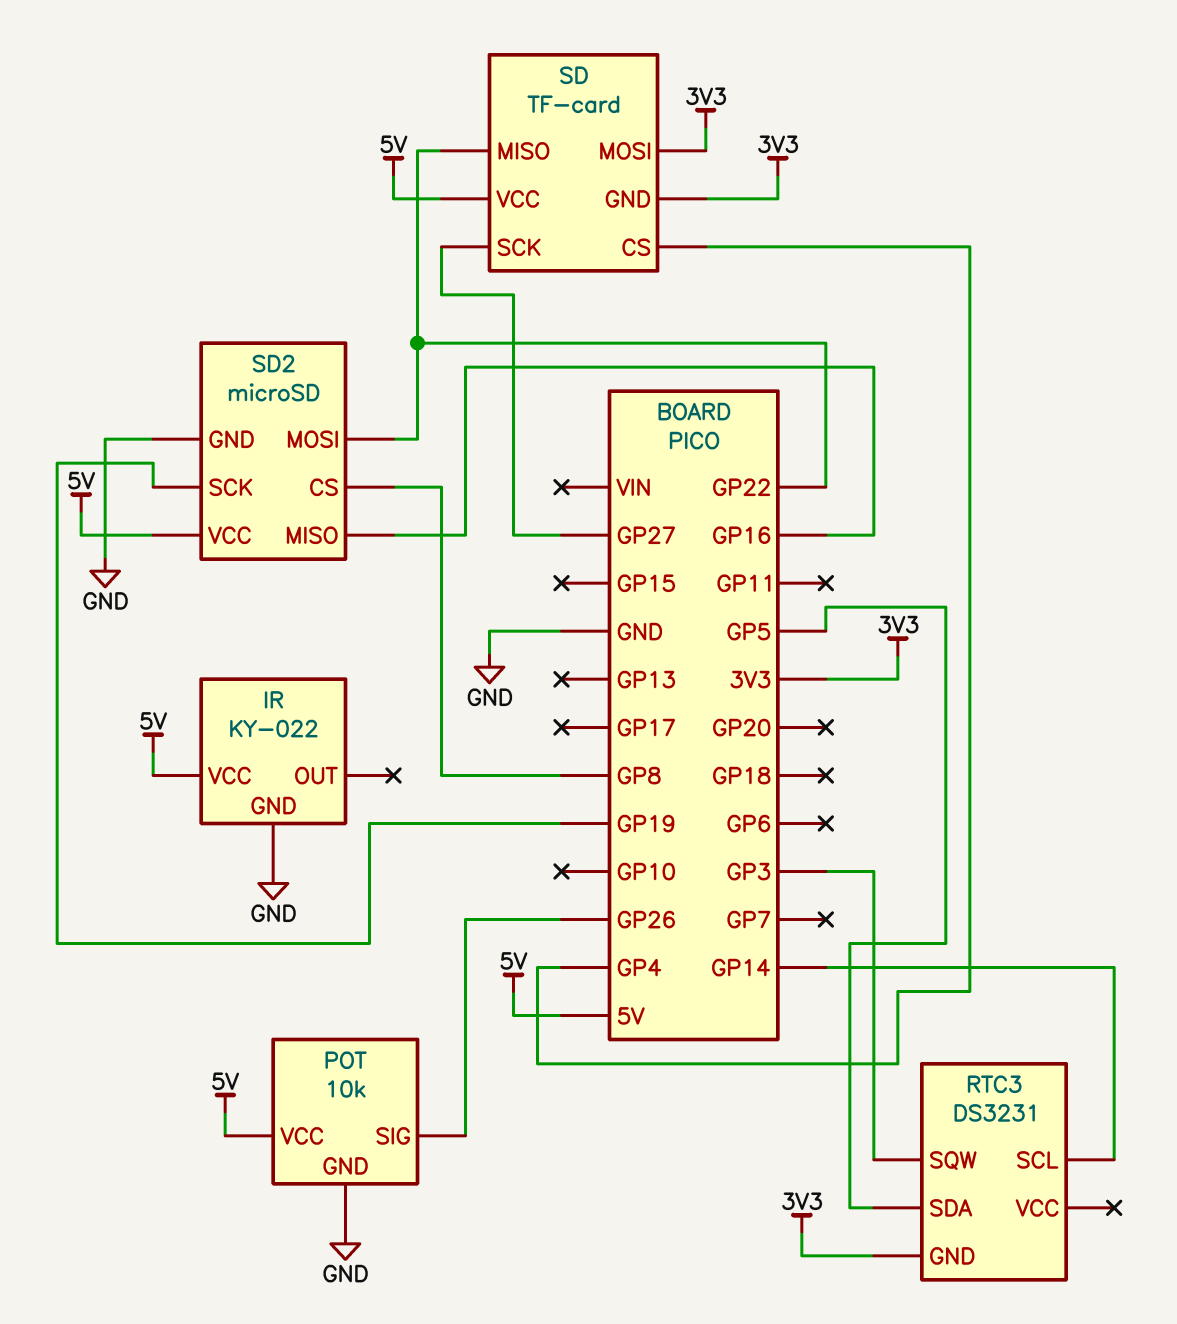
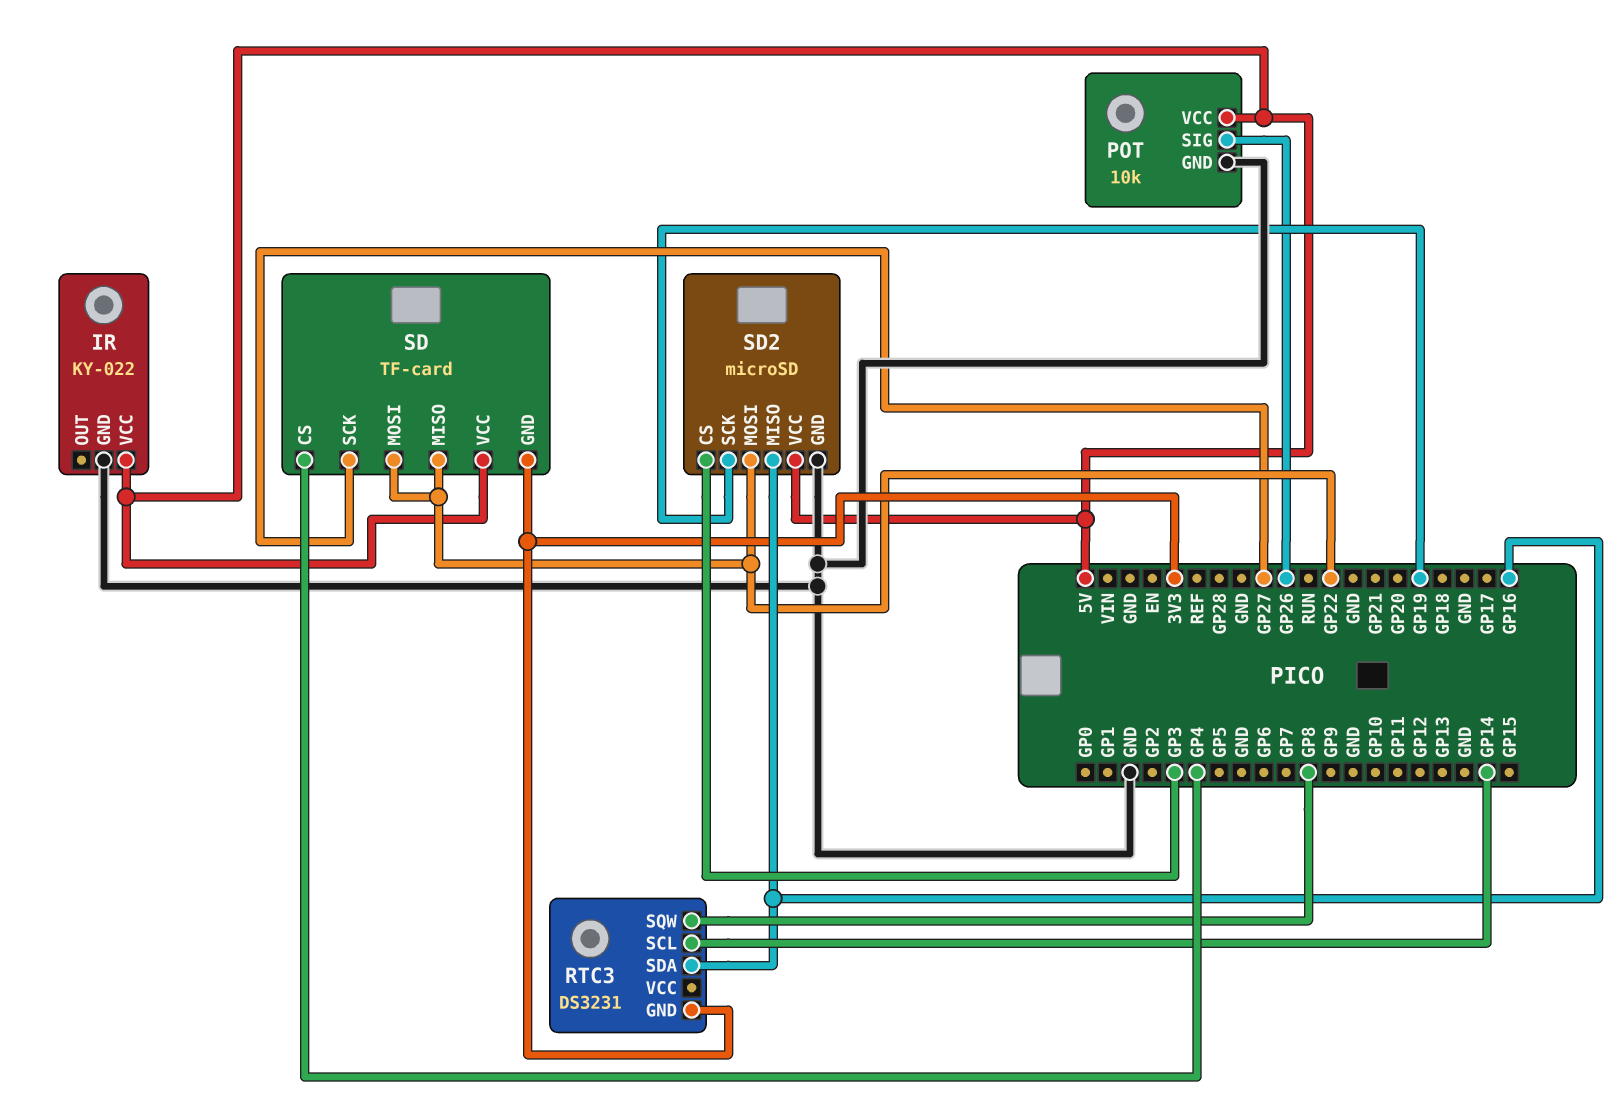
RTC3 pin SDA: GP5 -> GP16
RTC3 pin SQW: GP3 -> GP8
SD pin MOSI: 3V3 -> GP22
SD2 pin CS: GP8 -> GP3

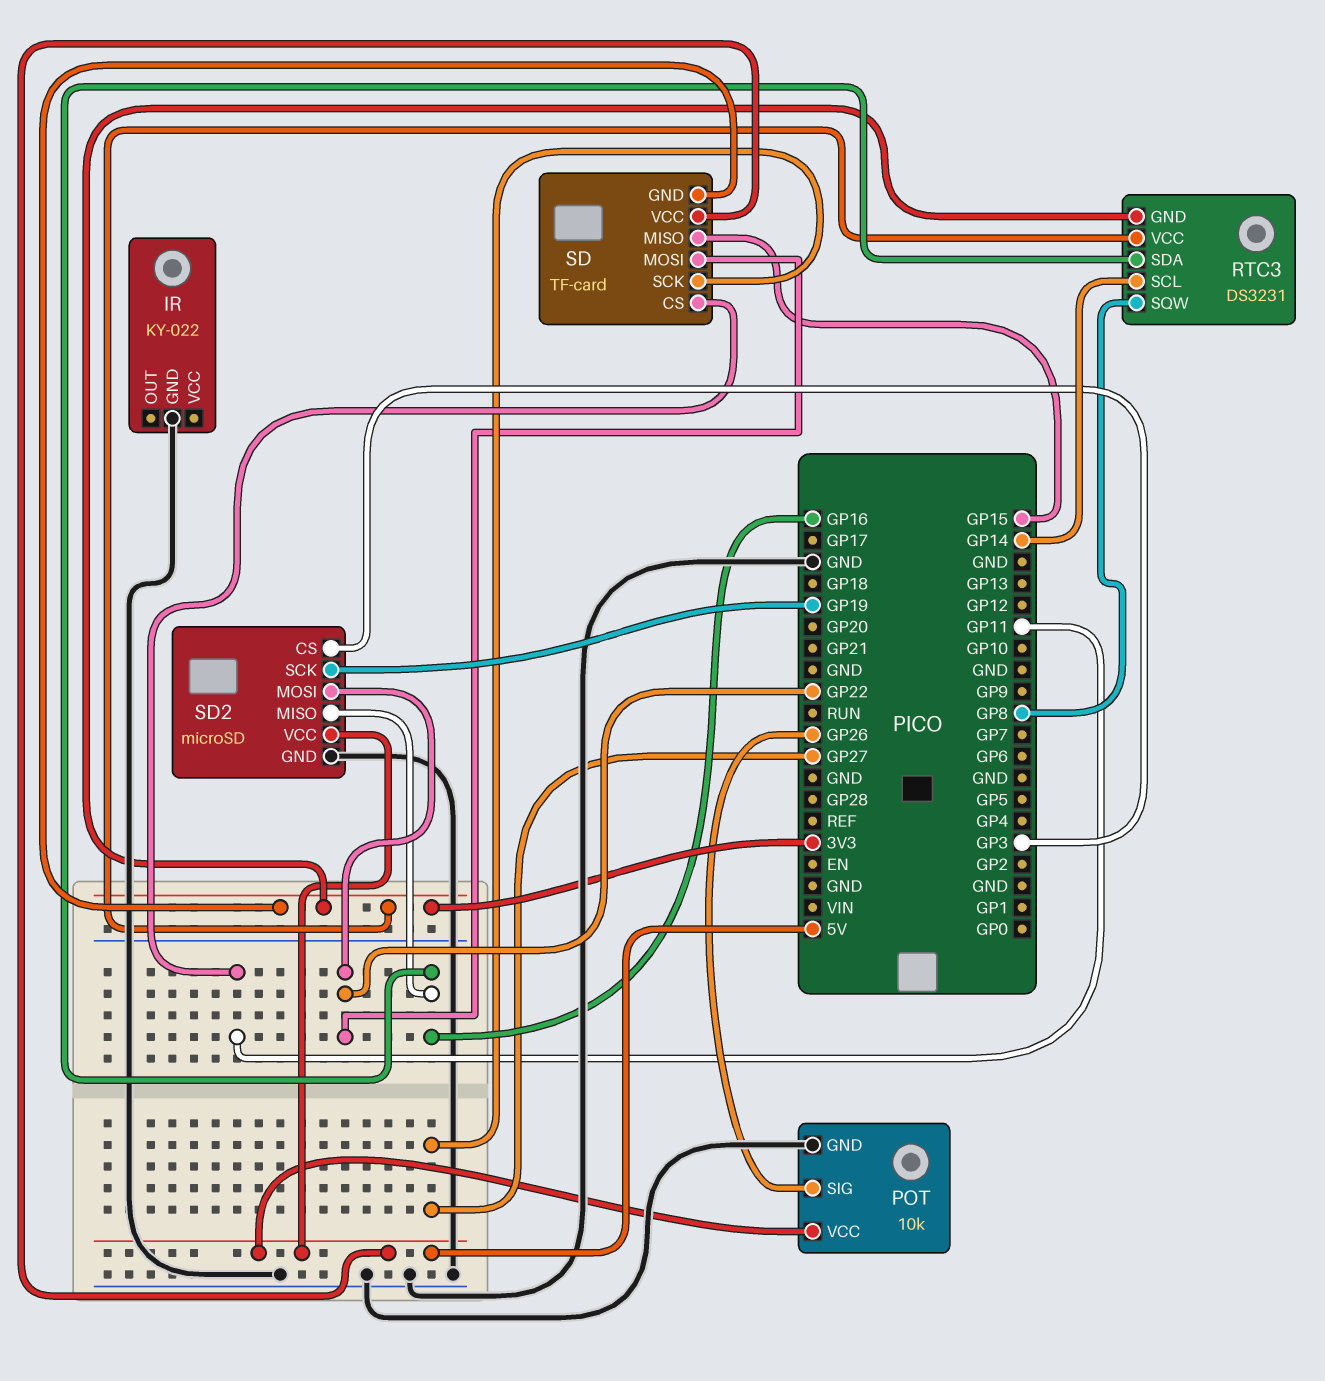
IR pin VCC: 5V -> none
RTC3 pin VCC: none -> 3V3
SD pin CS: GP4 -> GP11
SD pin MISO: GP22 -> GP15

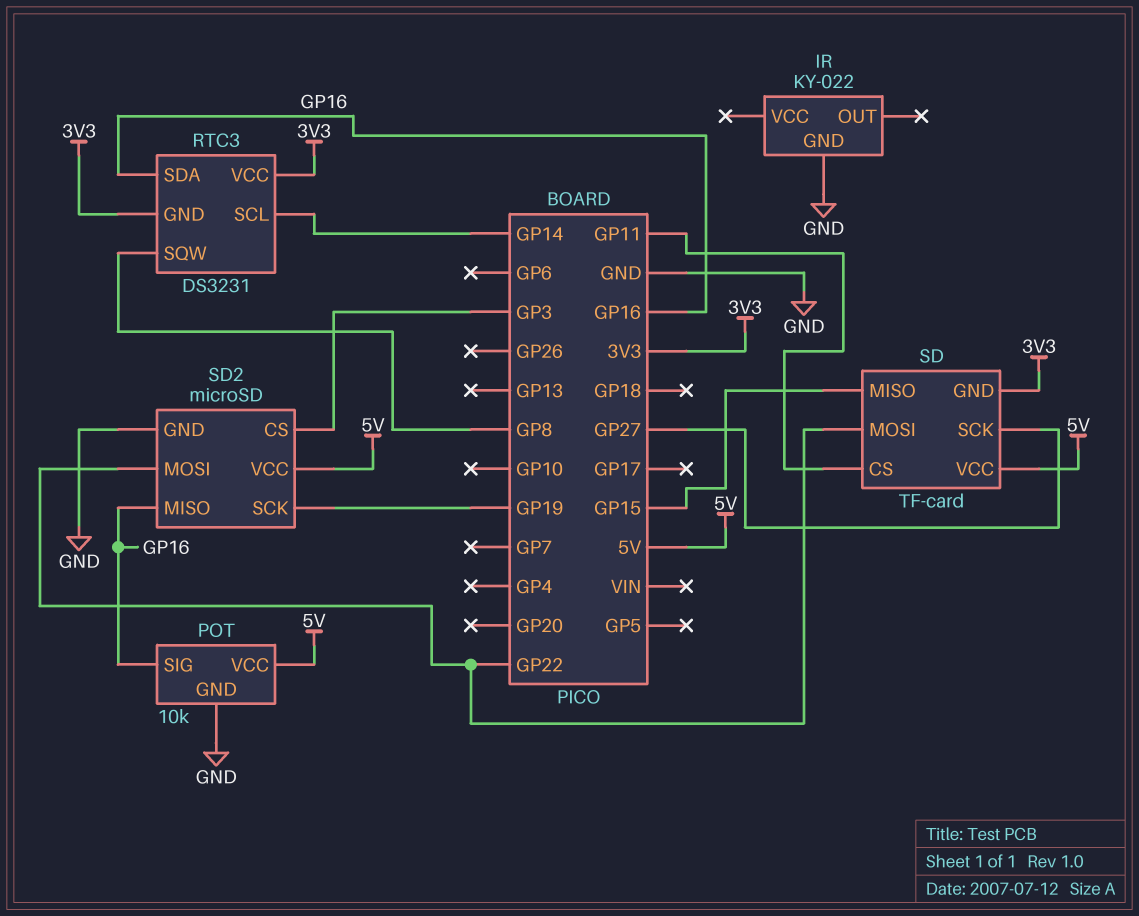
POT pin SIG: GP26 -> GP16

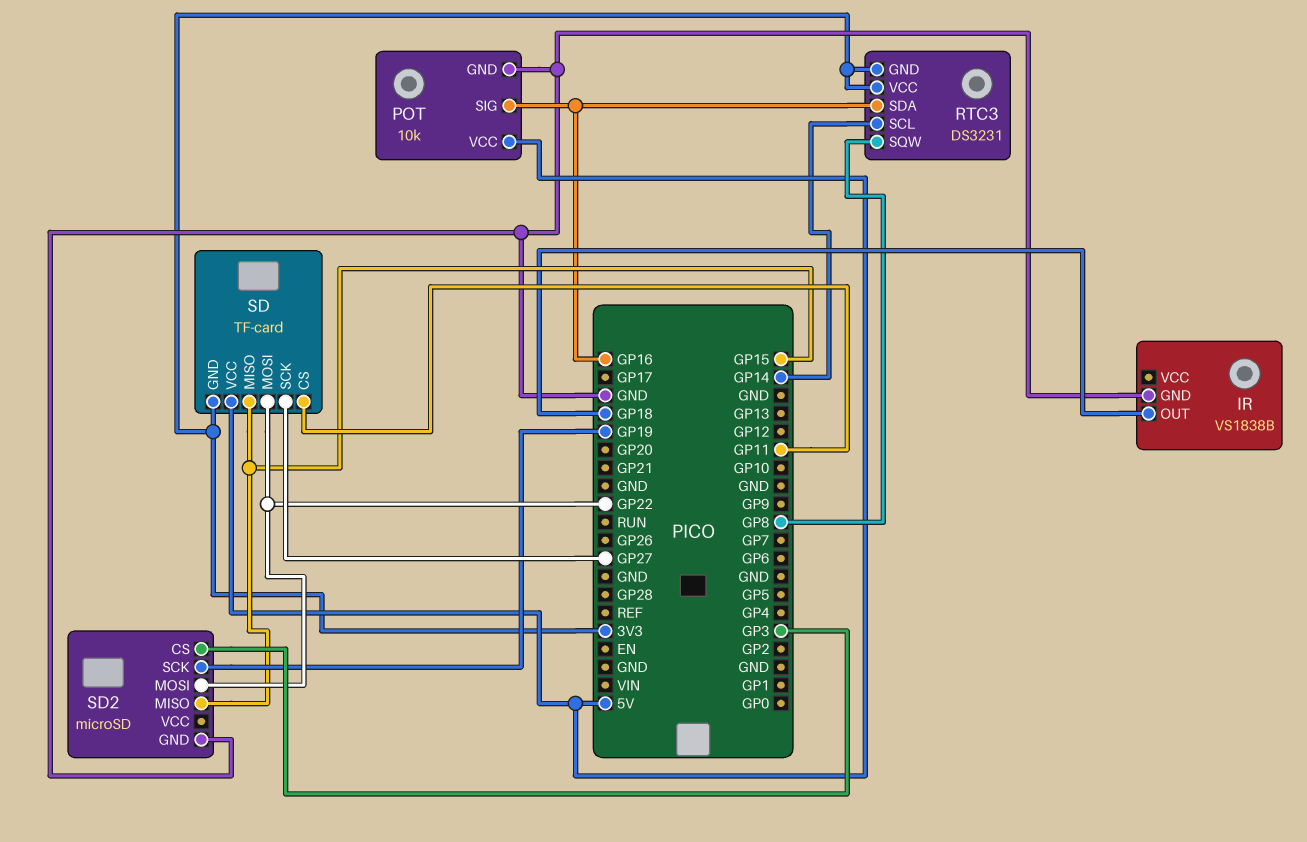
IR: KY-022 -> VS1838B
IR pin OUT: none -> GP18
SD2 pin MISO: GP16 -> GP15
SD2 pin VCC: 5V -> none

